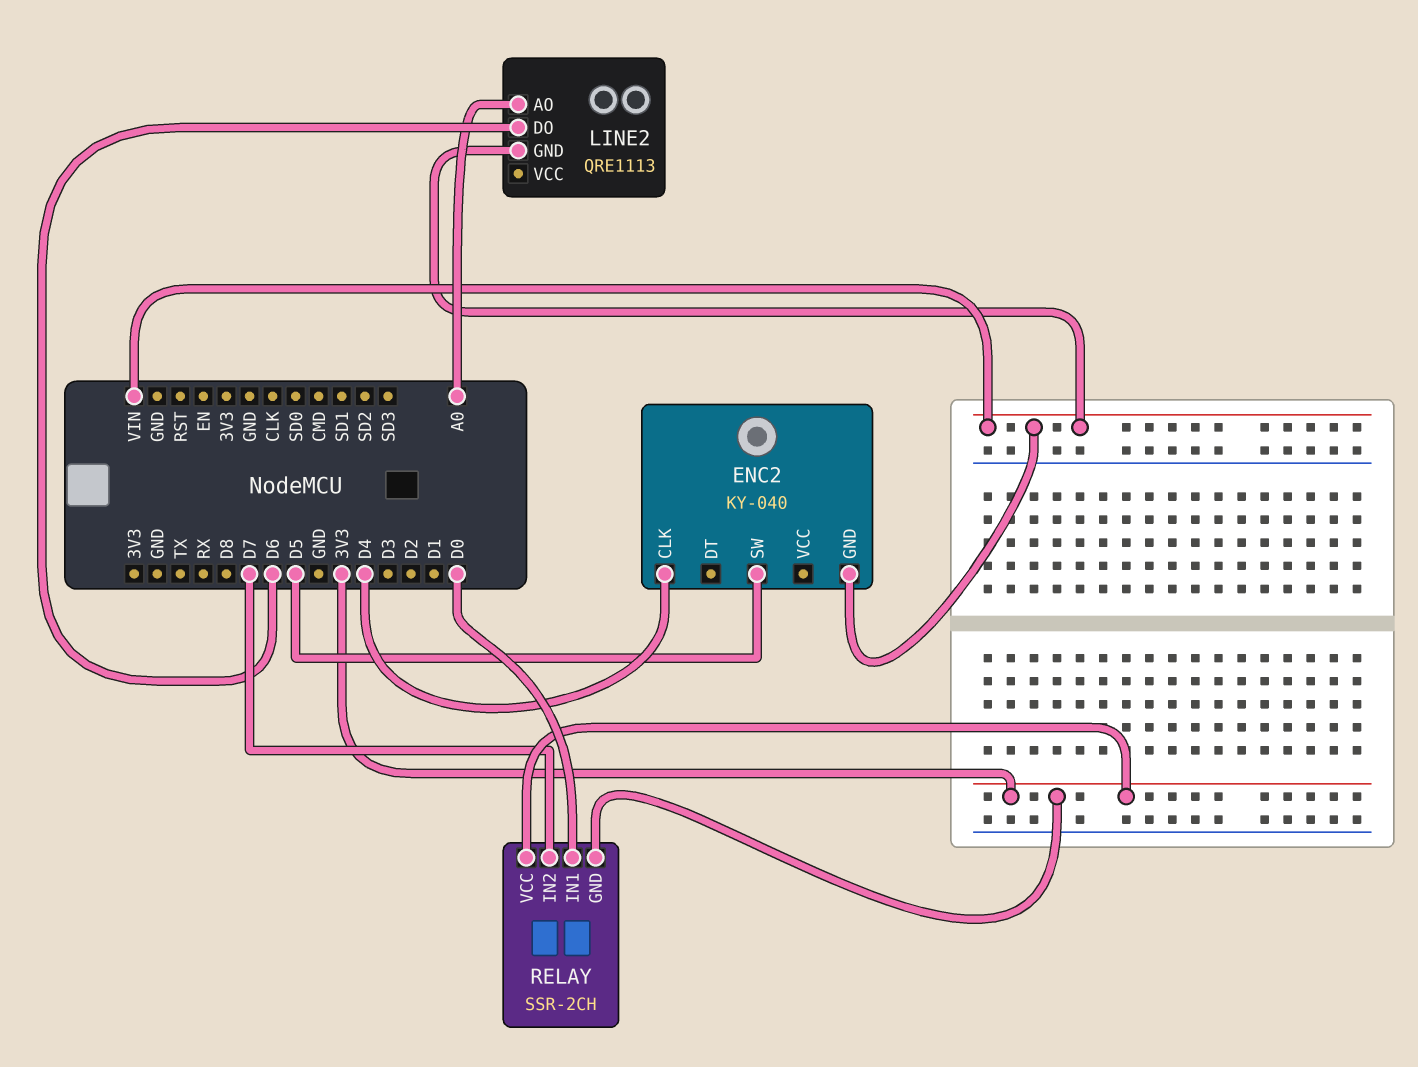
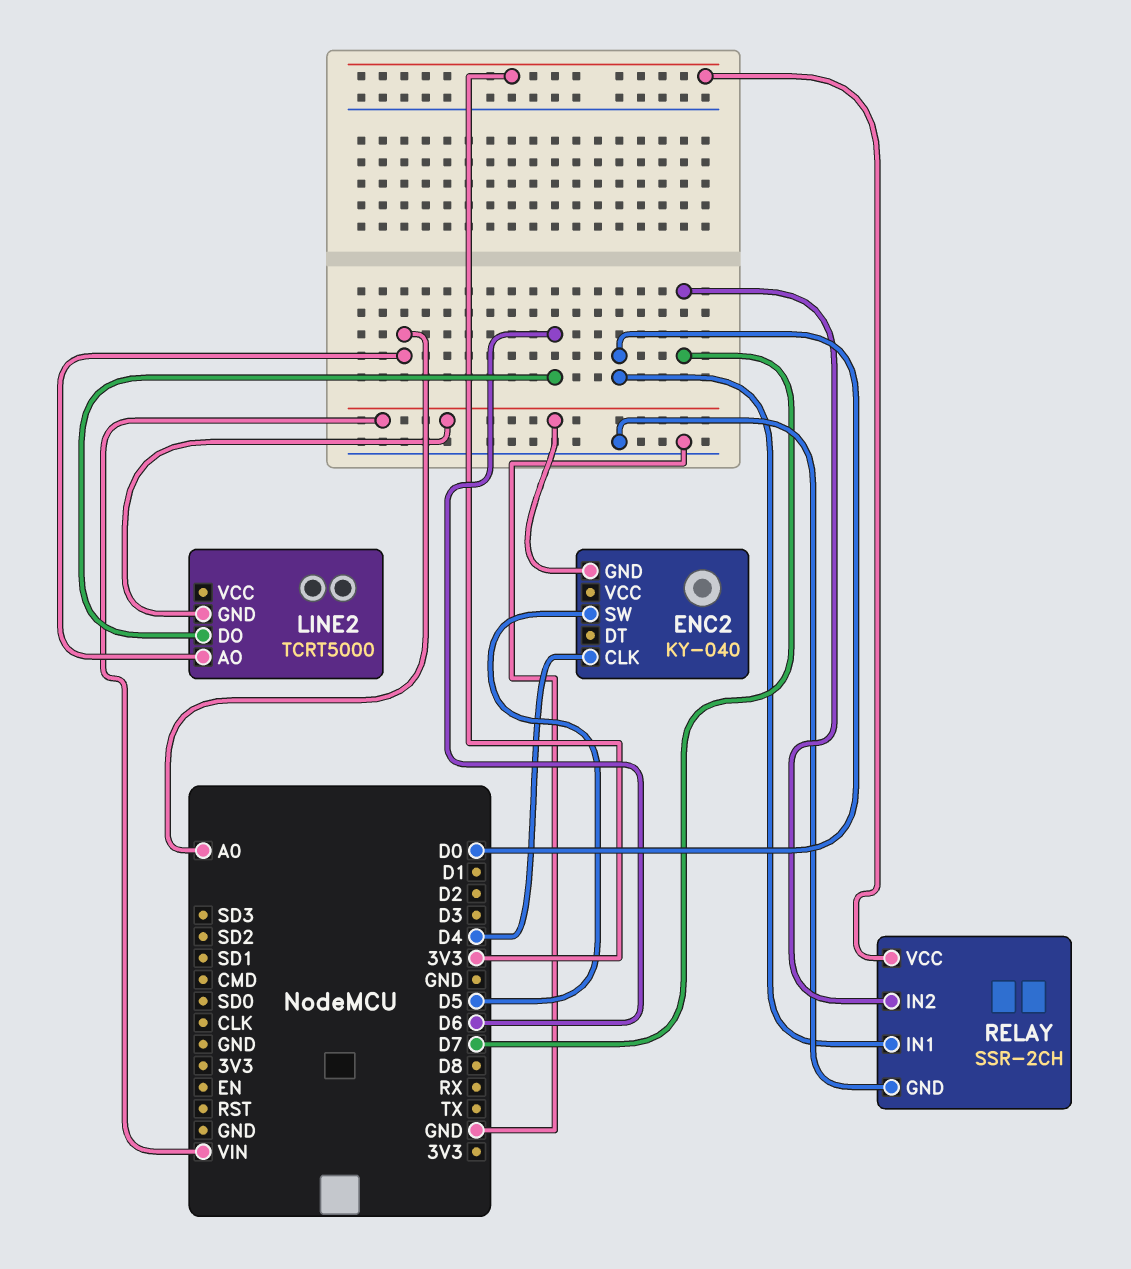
LINE2: QRE1113 -> TCRT5000
RELAY pin GND: 3V3 -> GND

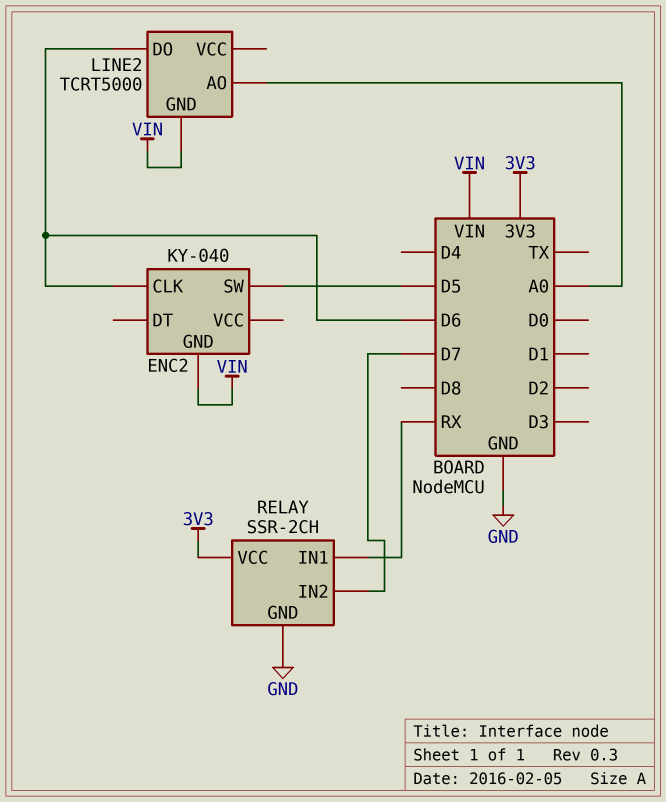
ENC2 pin CLK: D4 -> D6
RELAY pin IN1: D0 -> RX

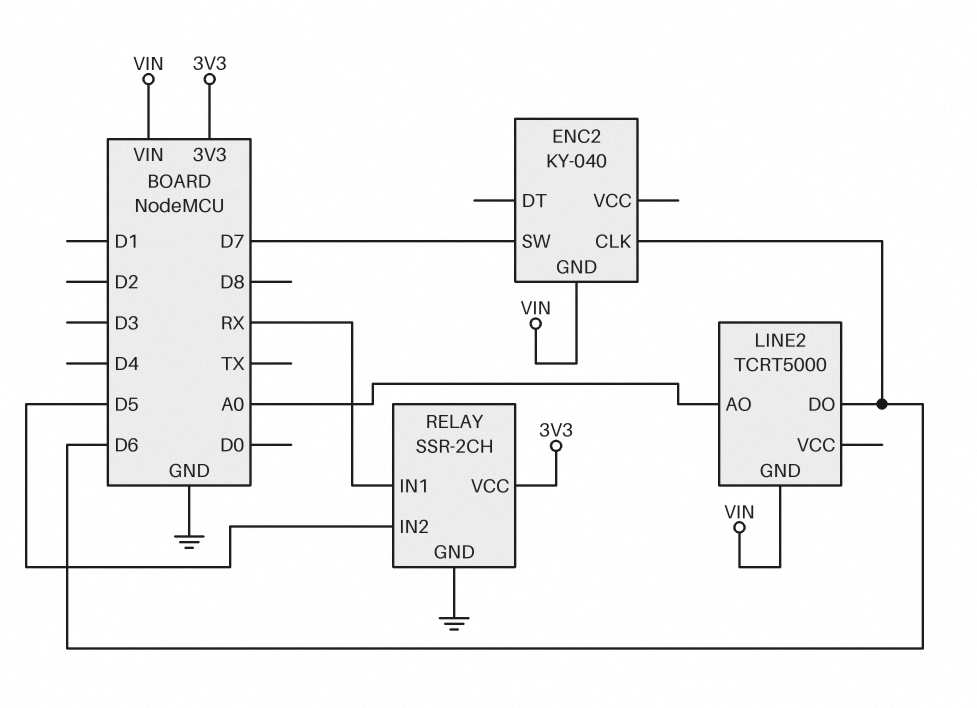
ENC2 pin SW: D5 -> D7
RELAY pin IN2: D7 -> D5

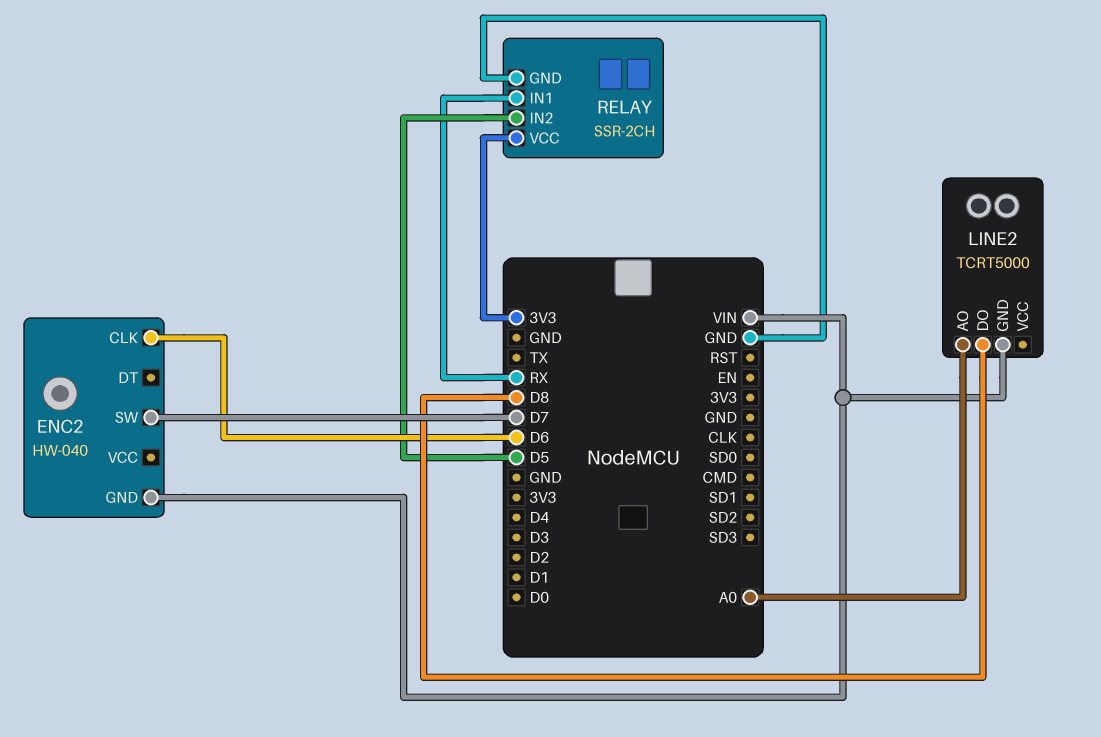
ENC2: KY-040 -> HW-040
LINE2 pin DO: D6 -> D8

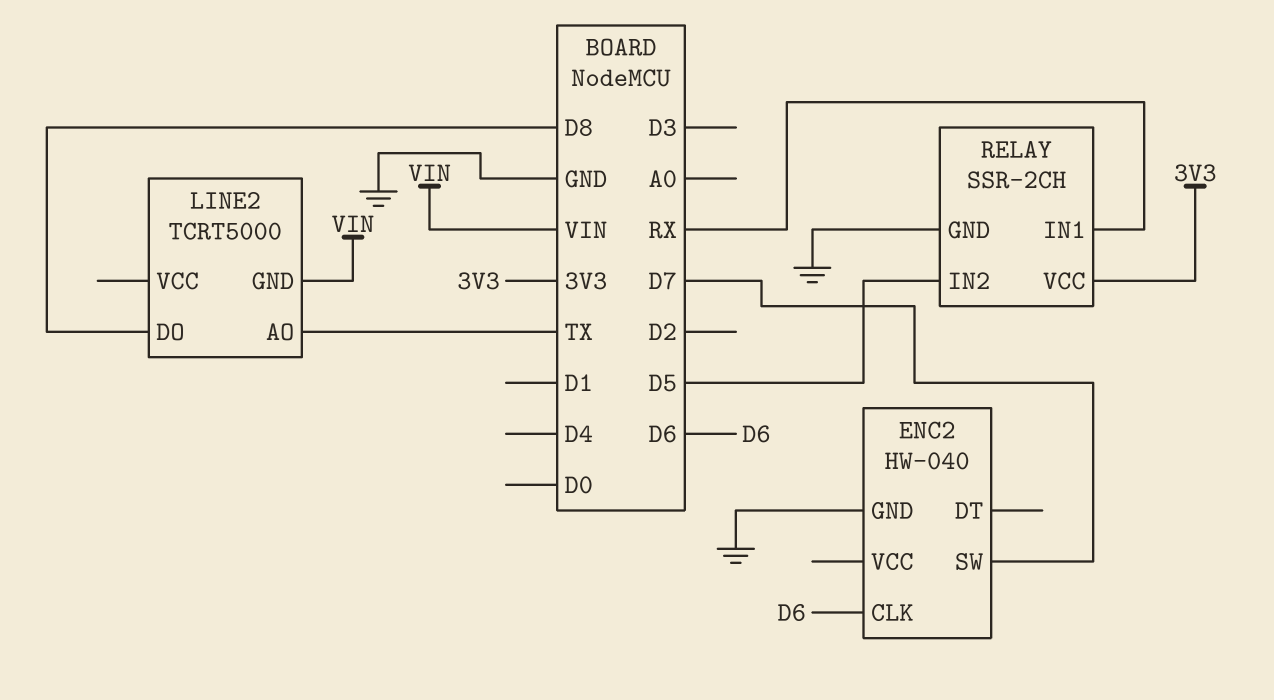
ENC2 pin GND: VIN -> GND
LINE2 pin AO: A0 -> TX

